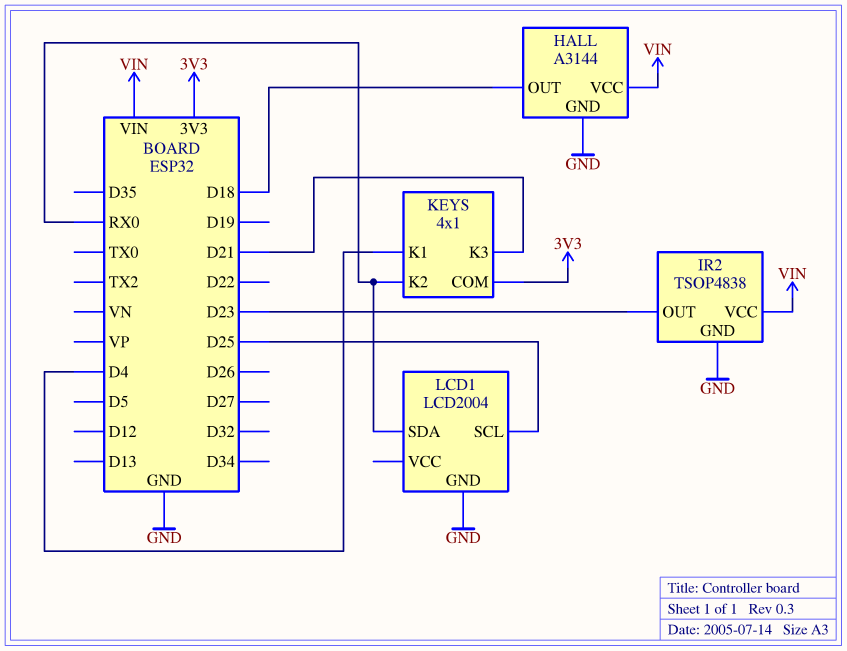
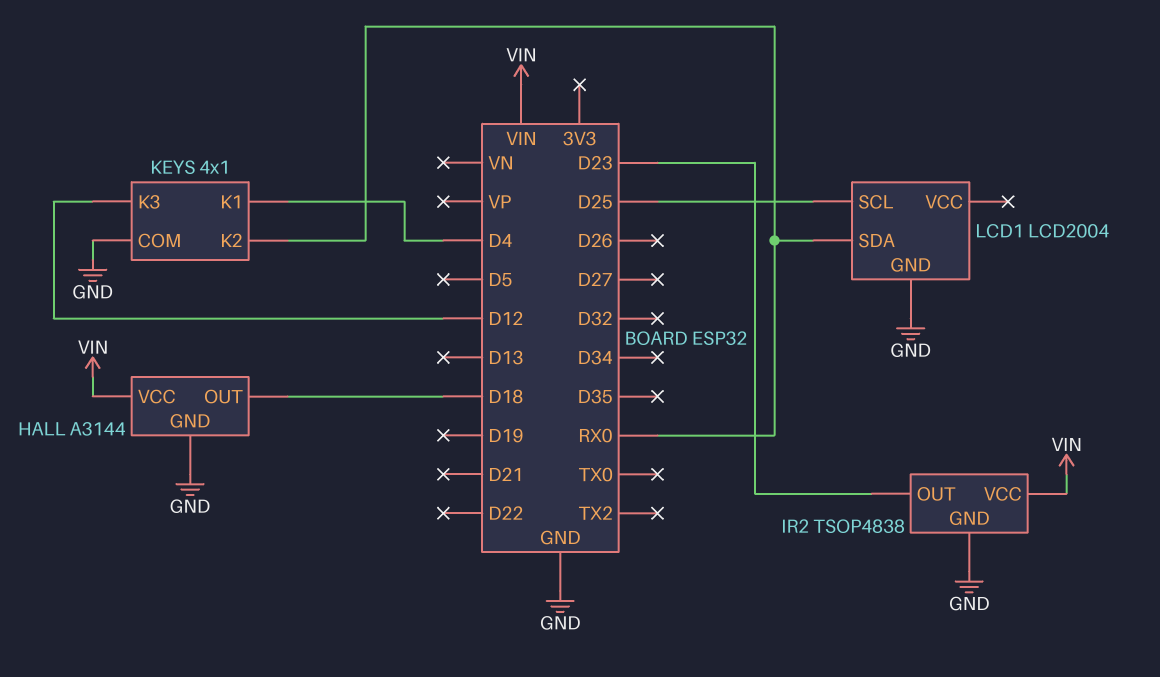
KEYS pin COM: 3V3 -> GND
KEYS pin K3: D21 -> D12

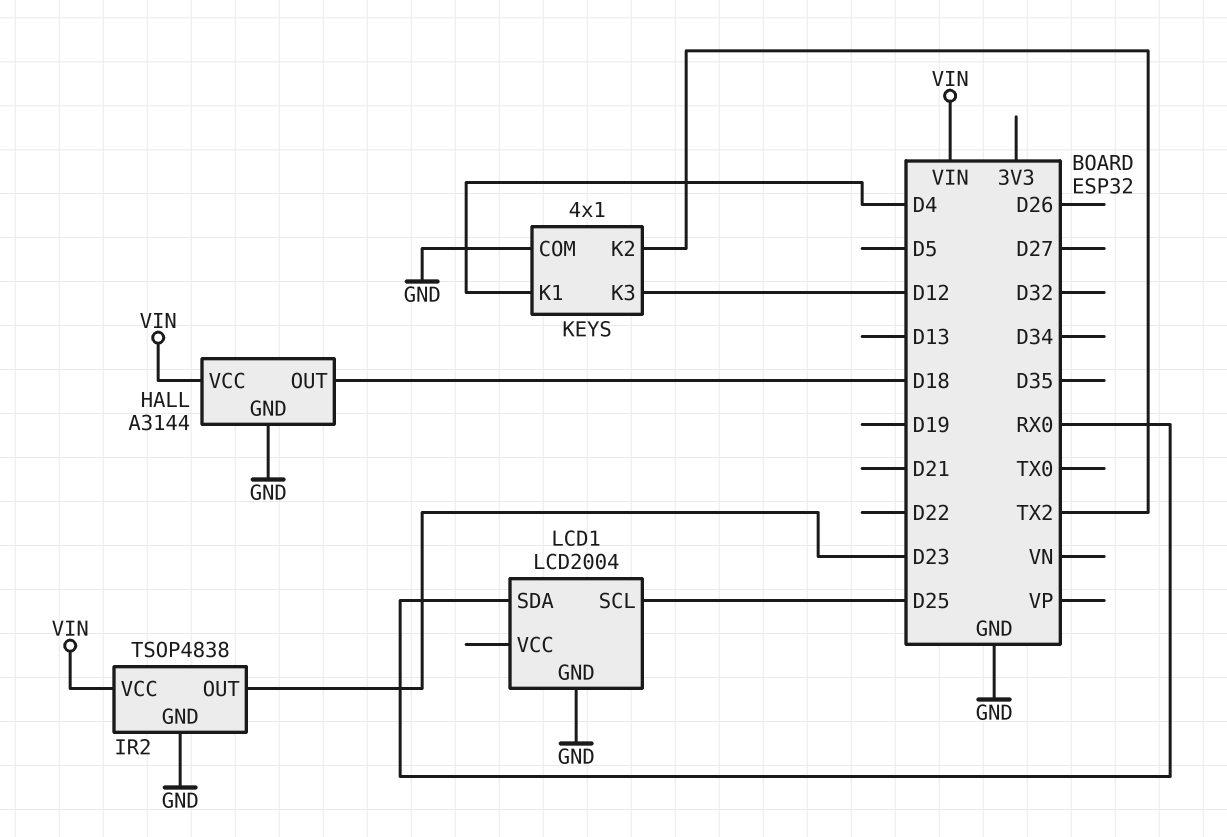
KEYS pin K2: RX0 -> TX2

